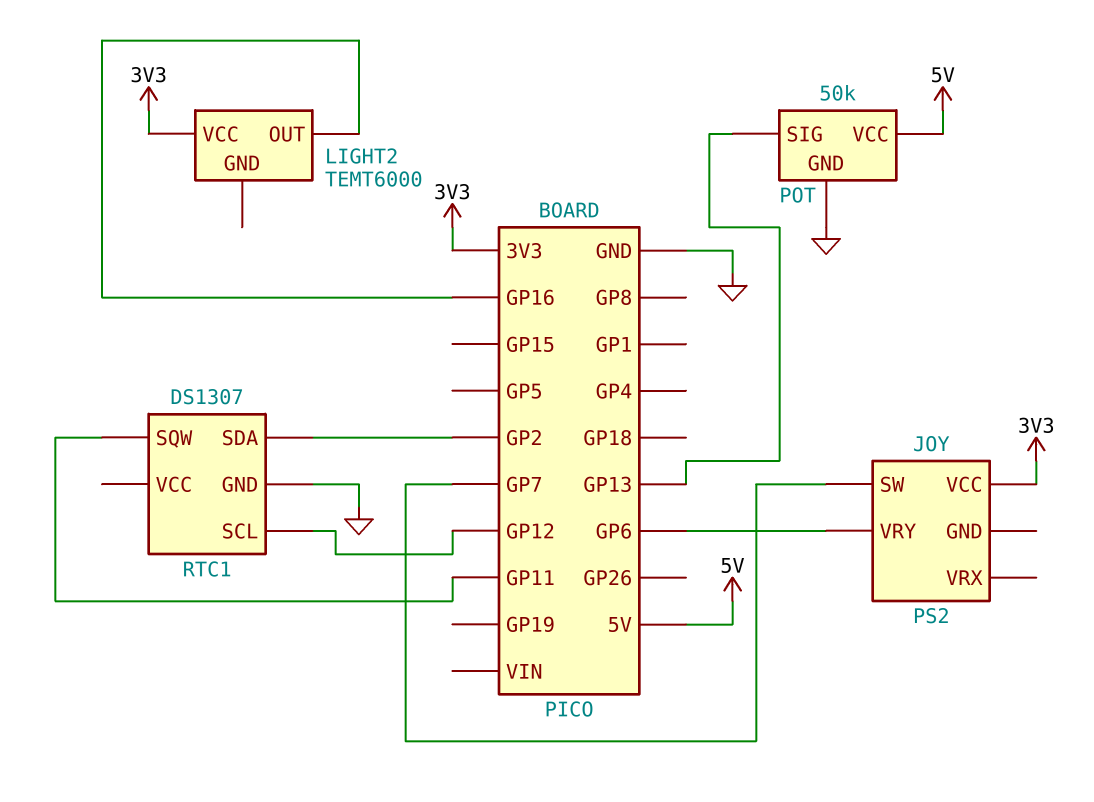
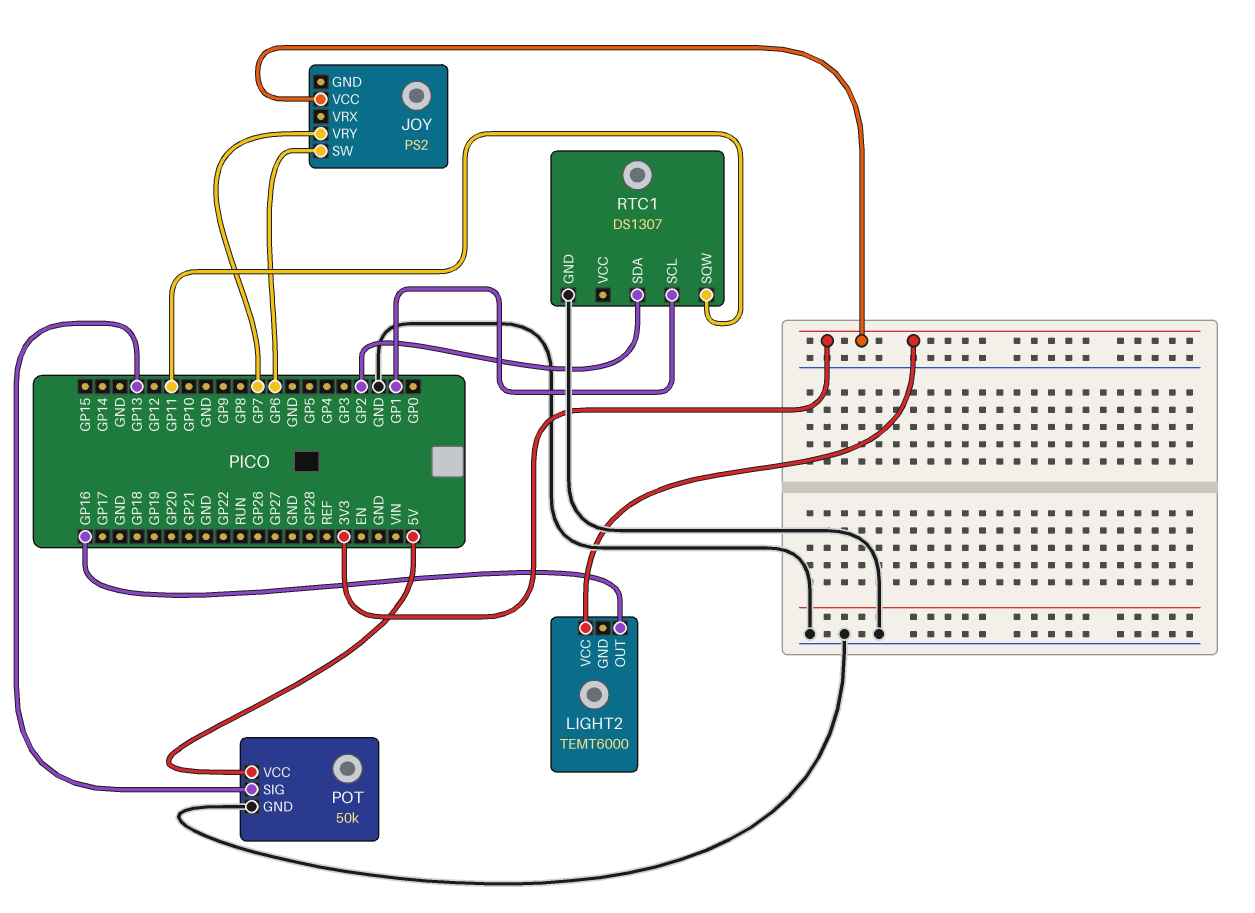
JOY pin SW: GP7 -> GP6
JOY pin VRY: GP6 -> GP7
RTC1 pin SCL: GP12 -> GP1

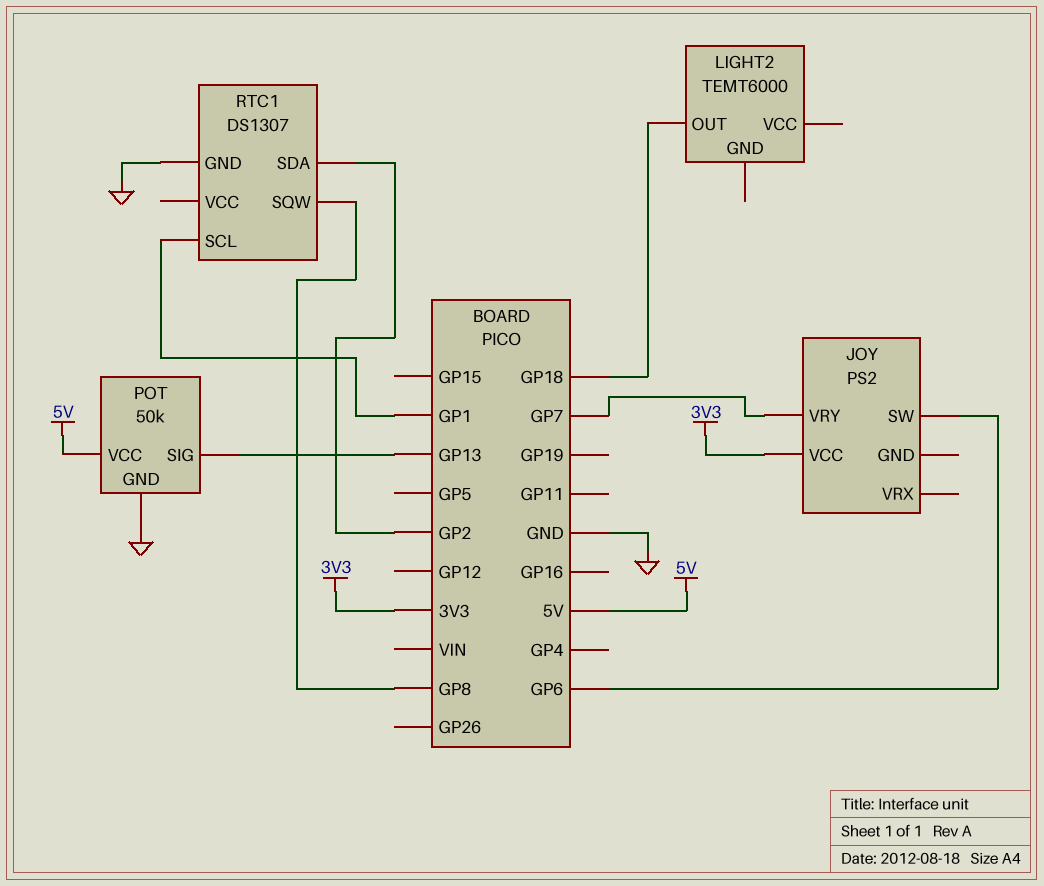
LIGHT2 pin OUT: GP16 -> GP18
LIGHT2 pin VCC: 3V3 -> none
RTC1 pin SQW: GP11 -> GP8

